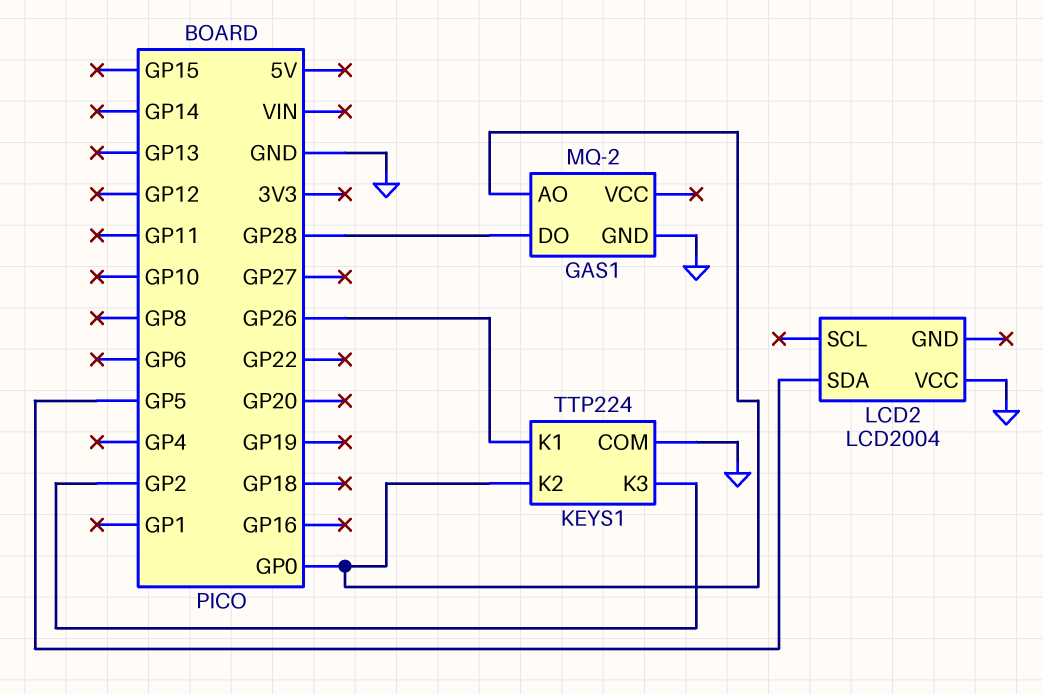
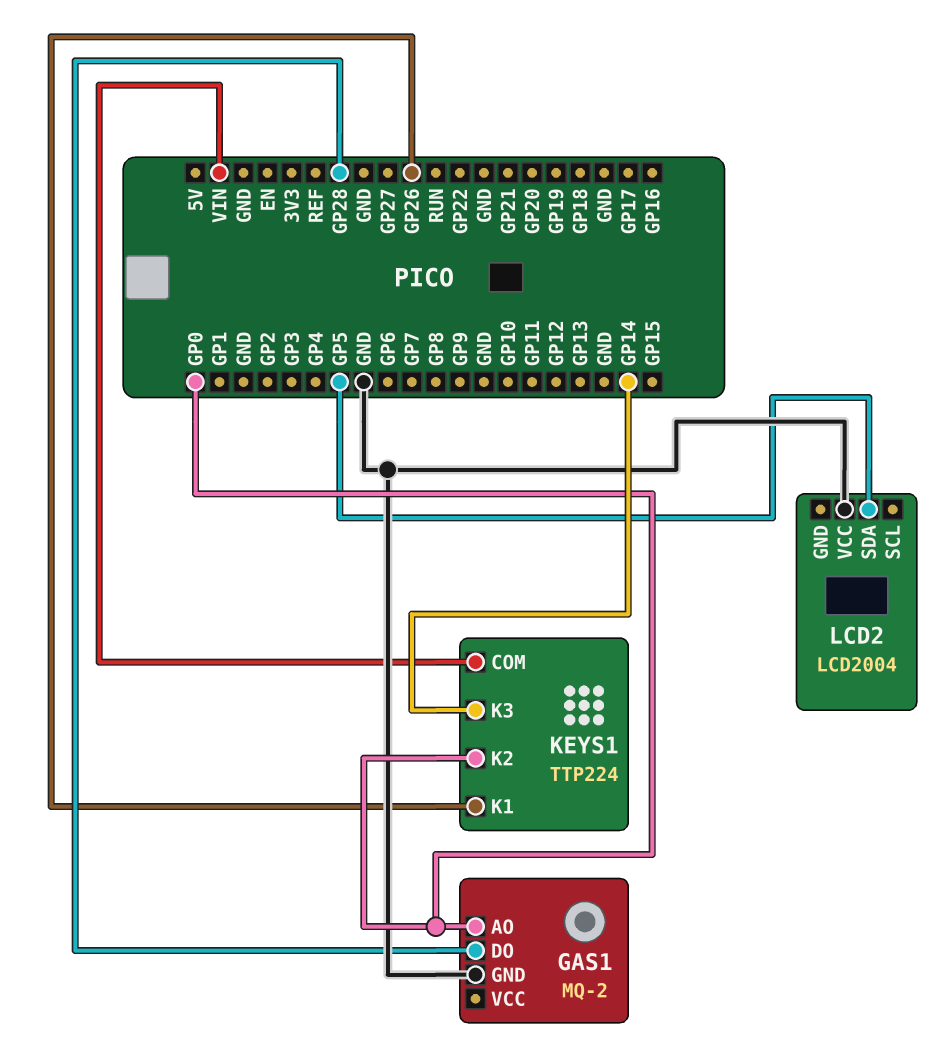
KEYS1 pin COM: GND -> VIN
KEYS1 pin K3: GP2 -> GP14

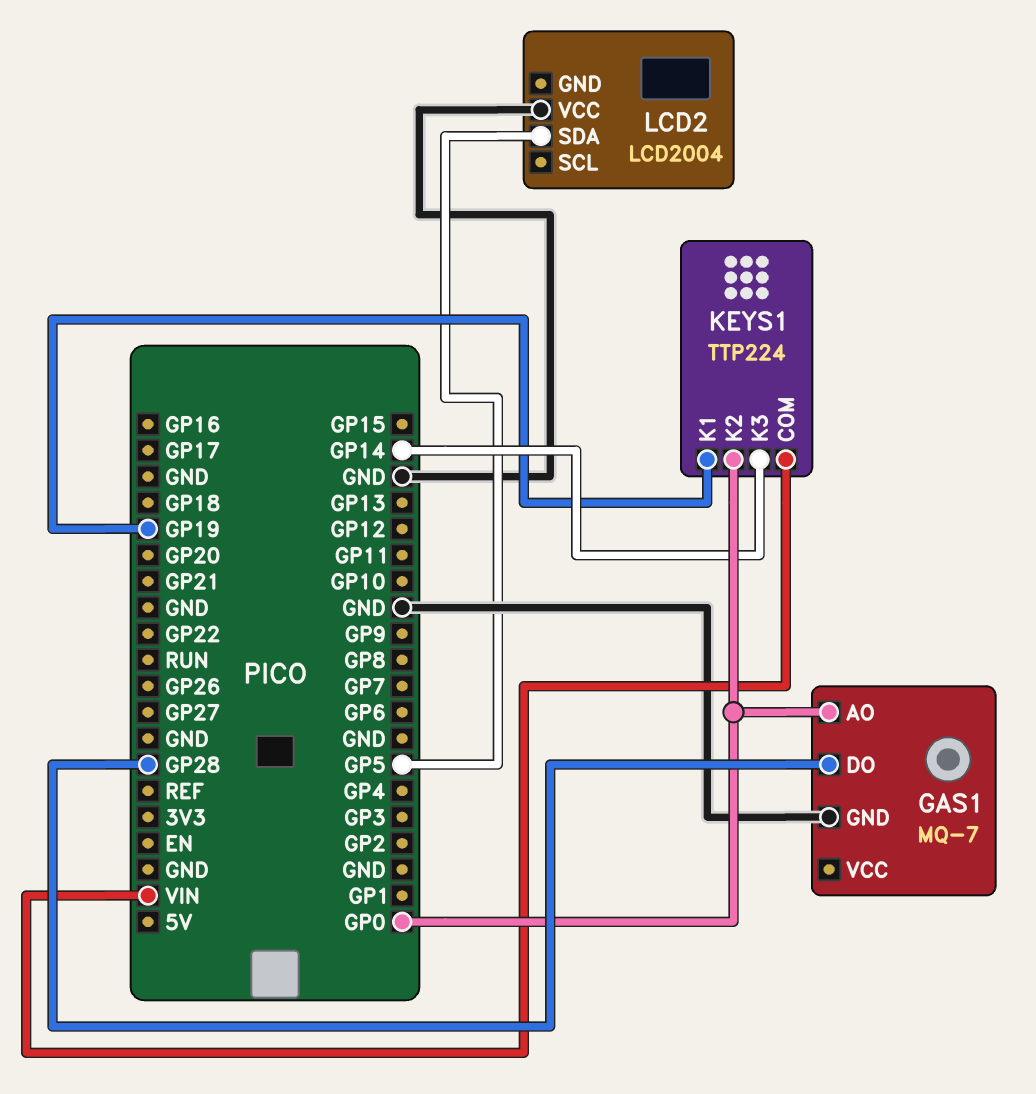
GAS1: MQ-2 -> MQ-7
KEYS1 pin K1: GP26 -> GP19

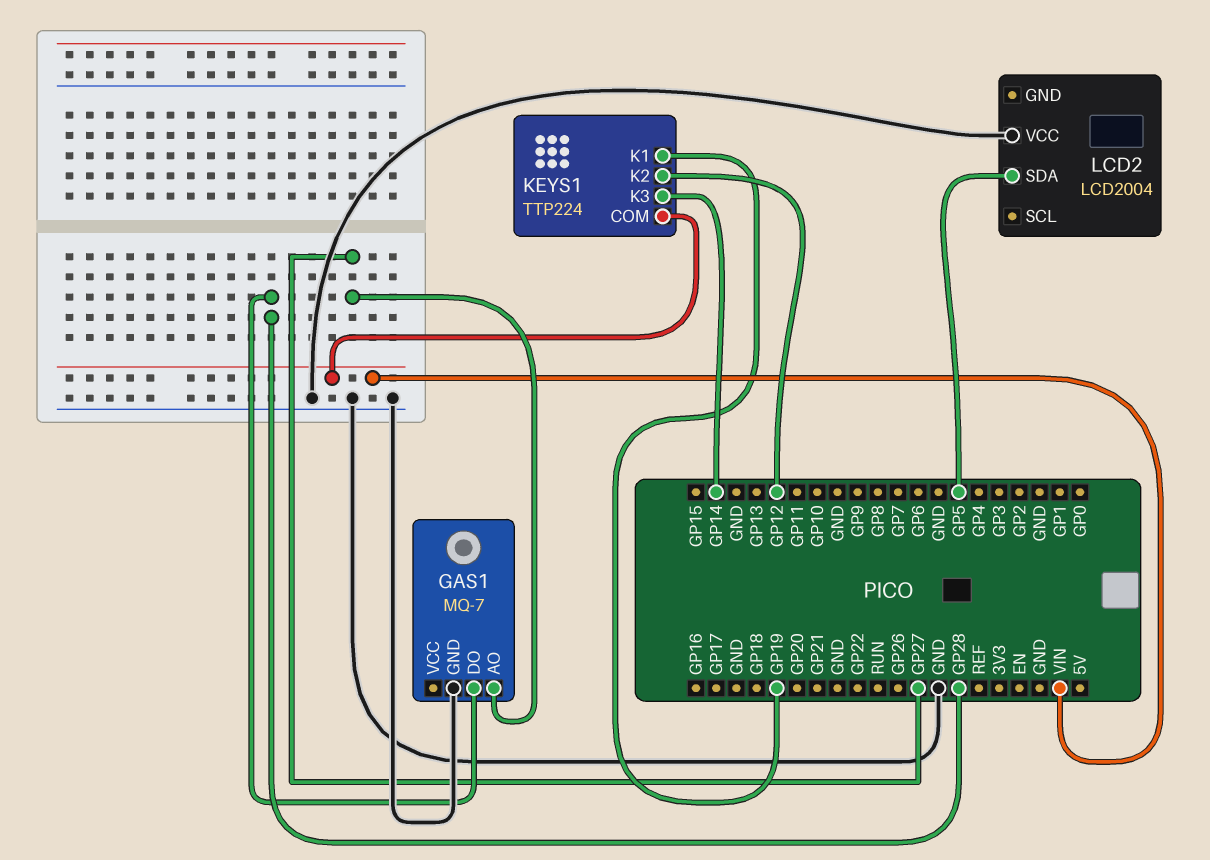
GAS1 pin AO: GP0 -> GP27
KEYS1 pin K2: GP0 -> GP12

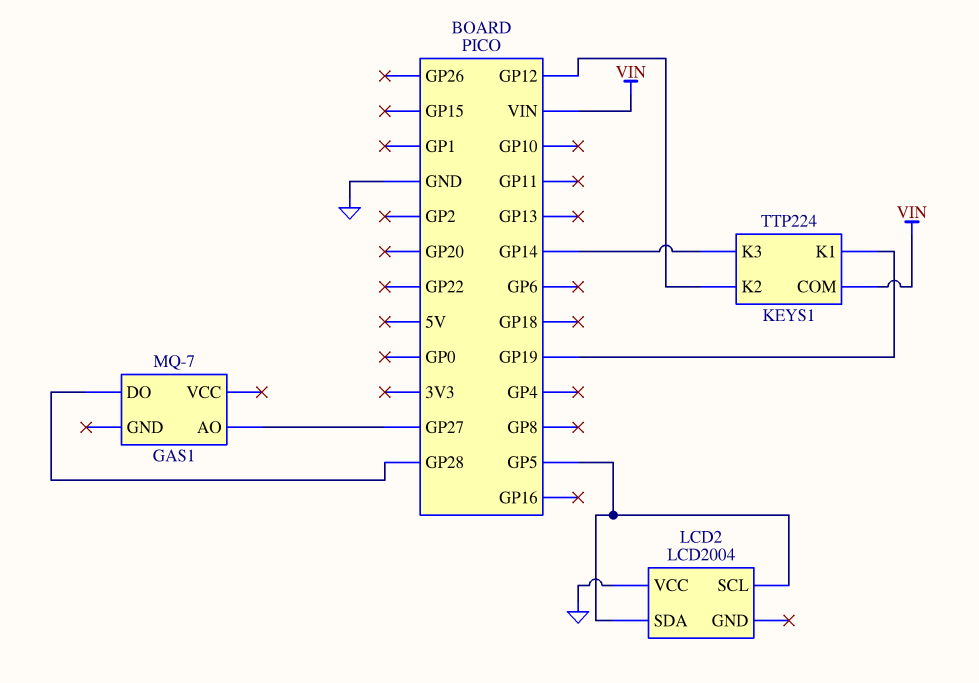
GAS1 pin GND: GND -> none
LCD2 pin SCL: none -> GP5

